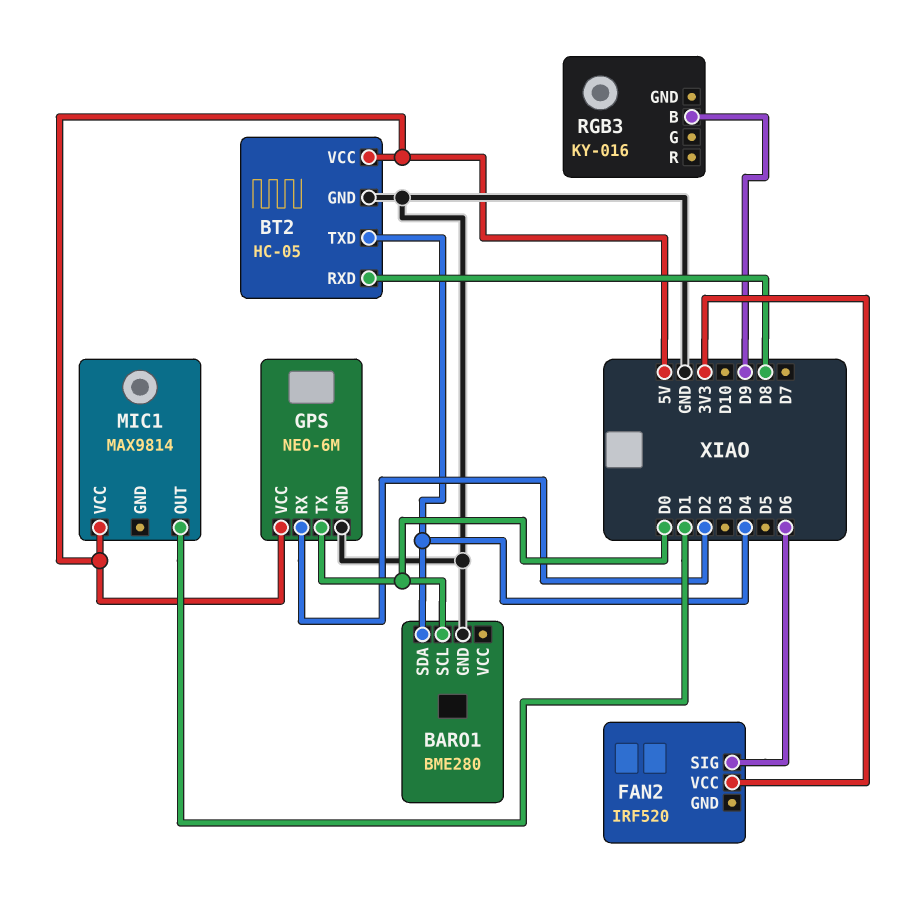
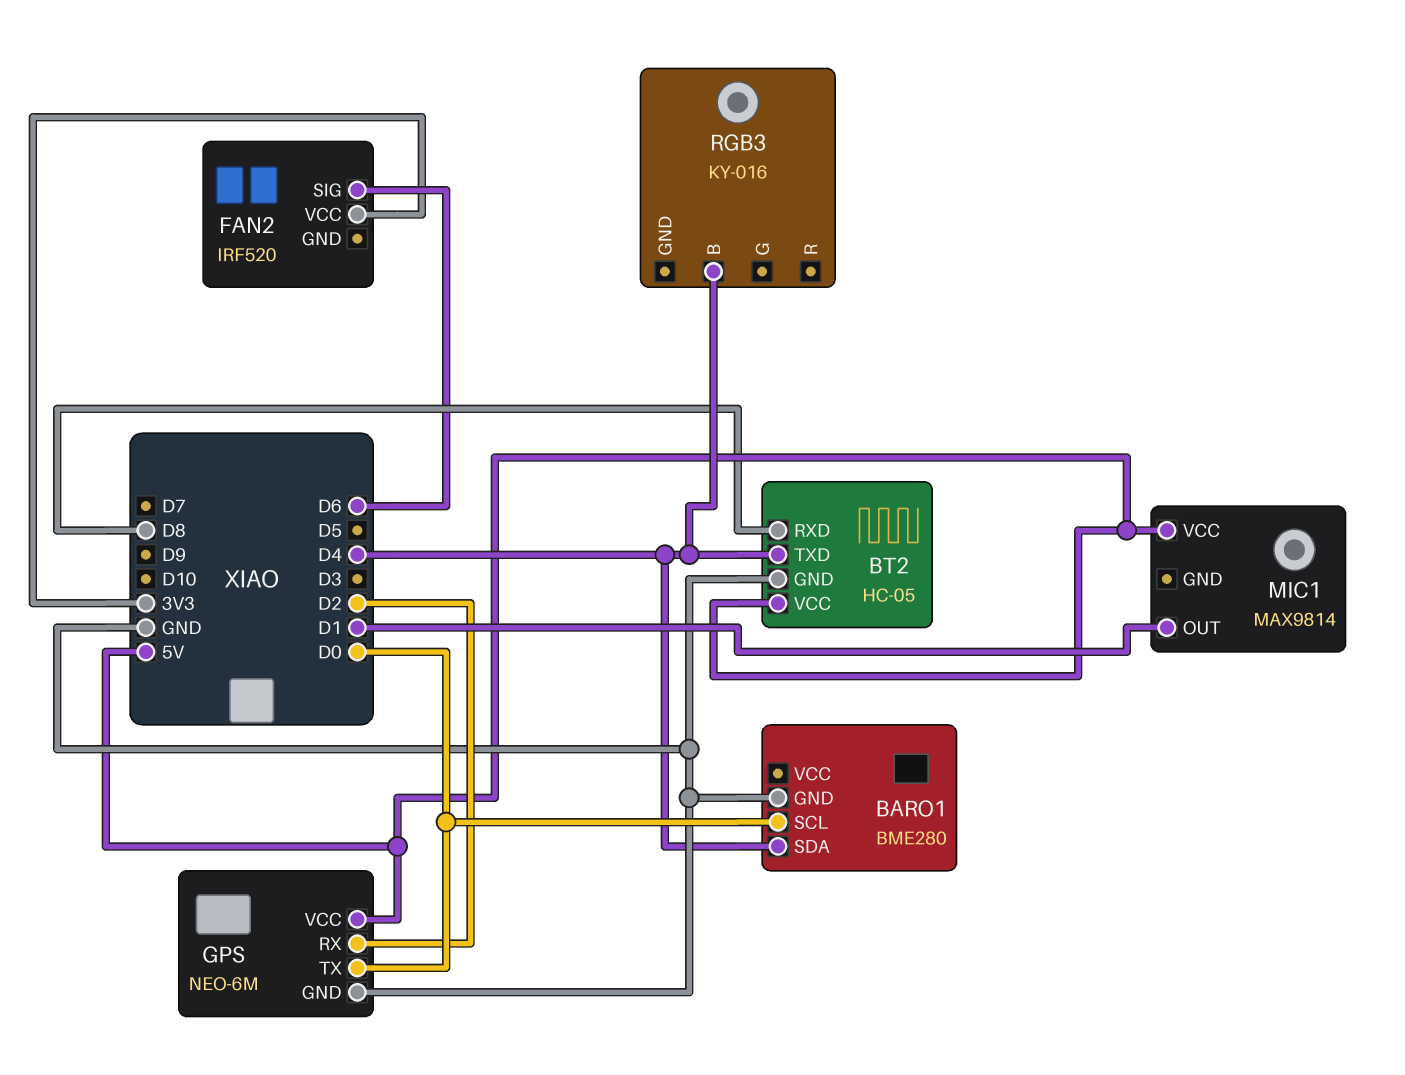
RGB3 pin B: D9 -> D4

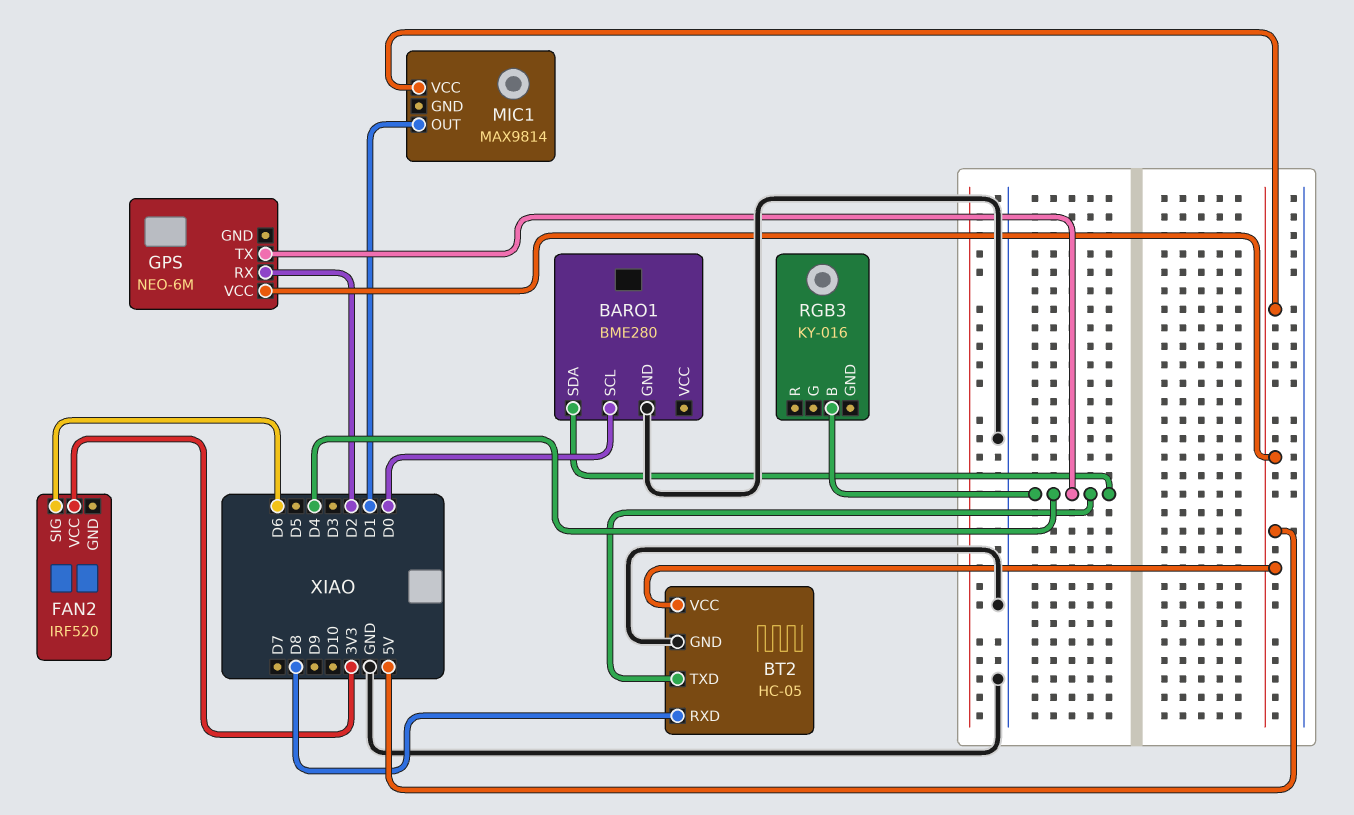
GPS pin GND: GND -> none
GPS pin TX: D0 -> D4

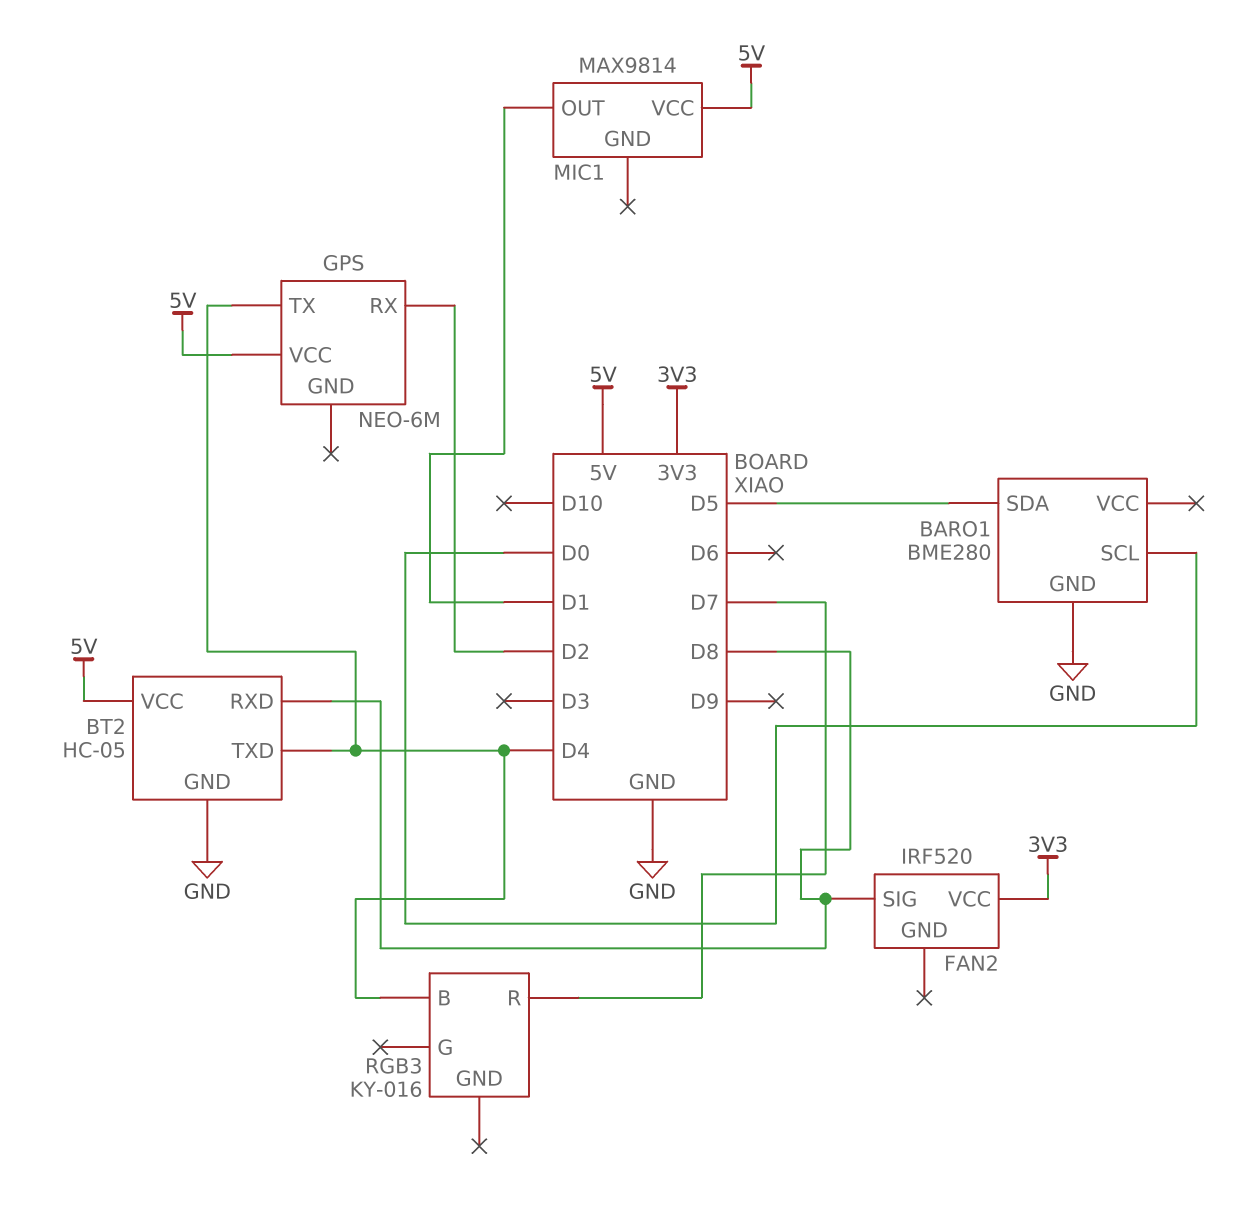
BARO1 pin SDA: D4 -> D5
FAN2 pin SIG: D6 -> D8
RGB3 pin R: none -> D7

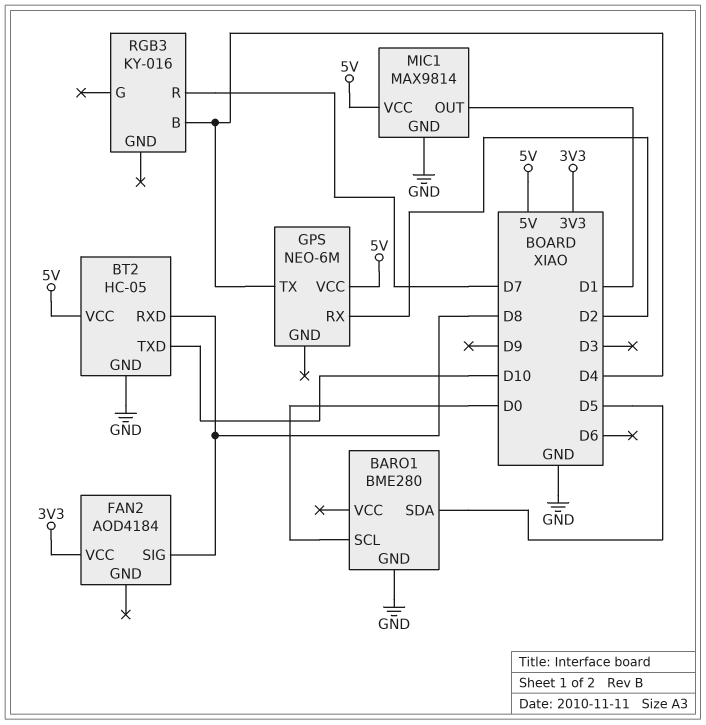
BT2 pin TXD: D4 -> D10
FAN2: IRF520 -> AOD4184
MIC1 pin GND: none -> GND

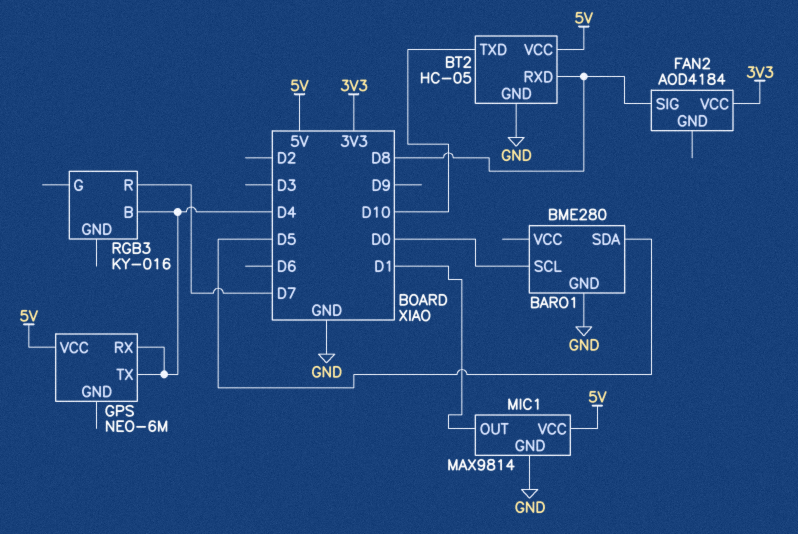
GPS pin RX: D2 -> D4

